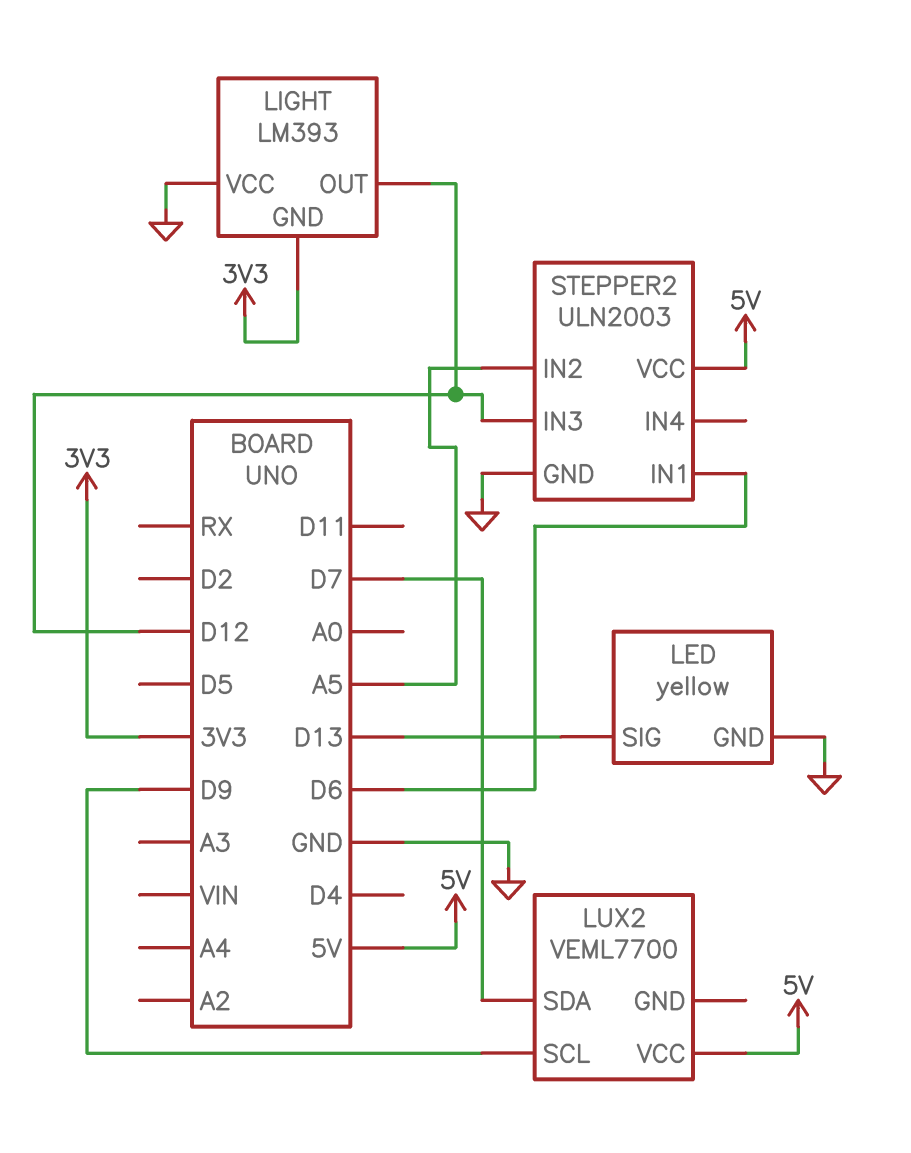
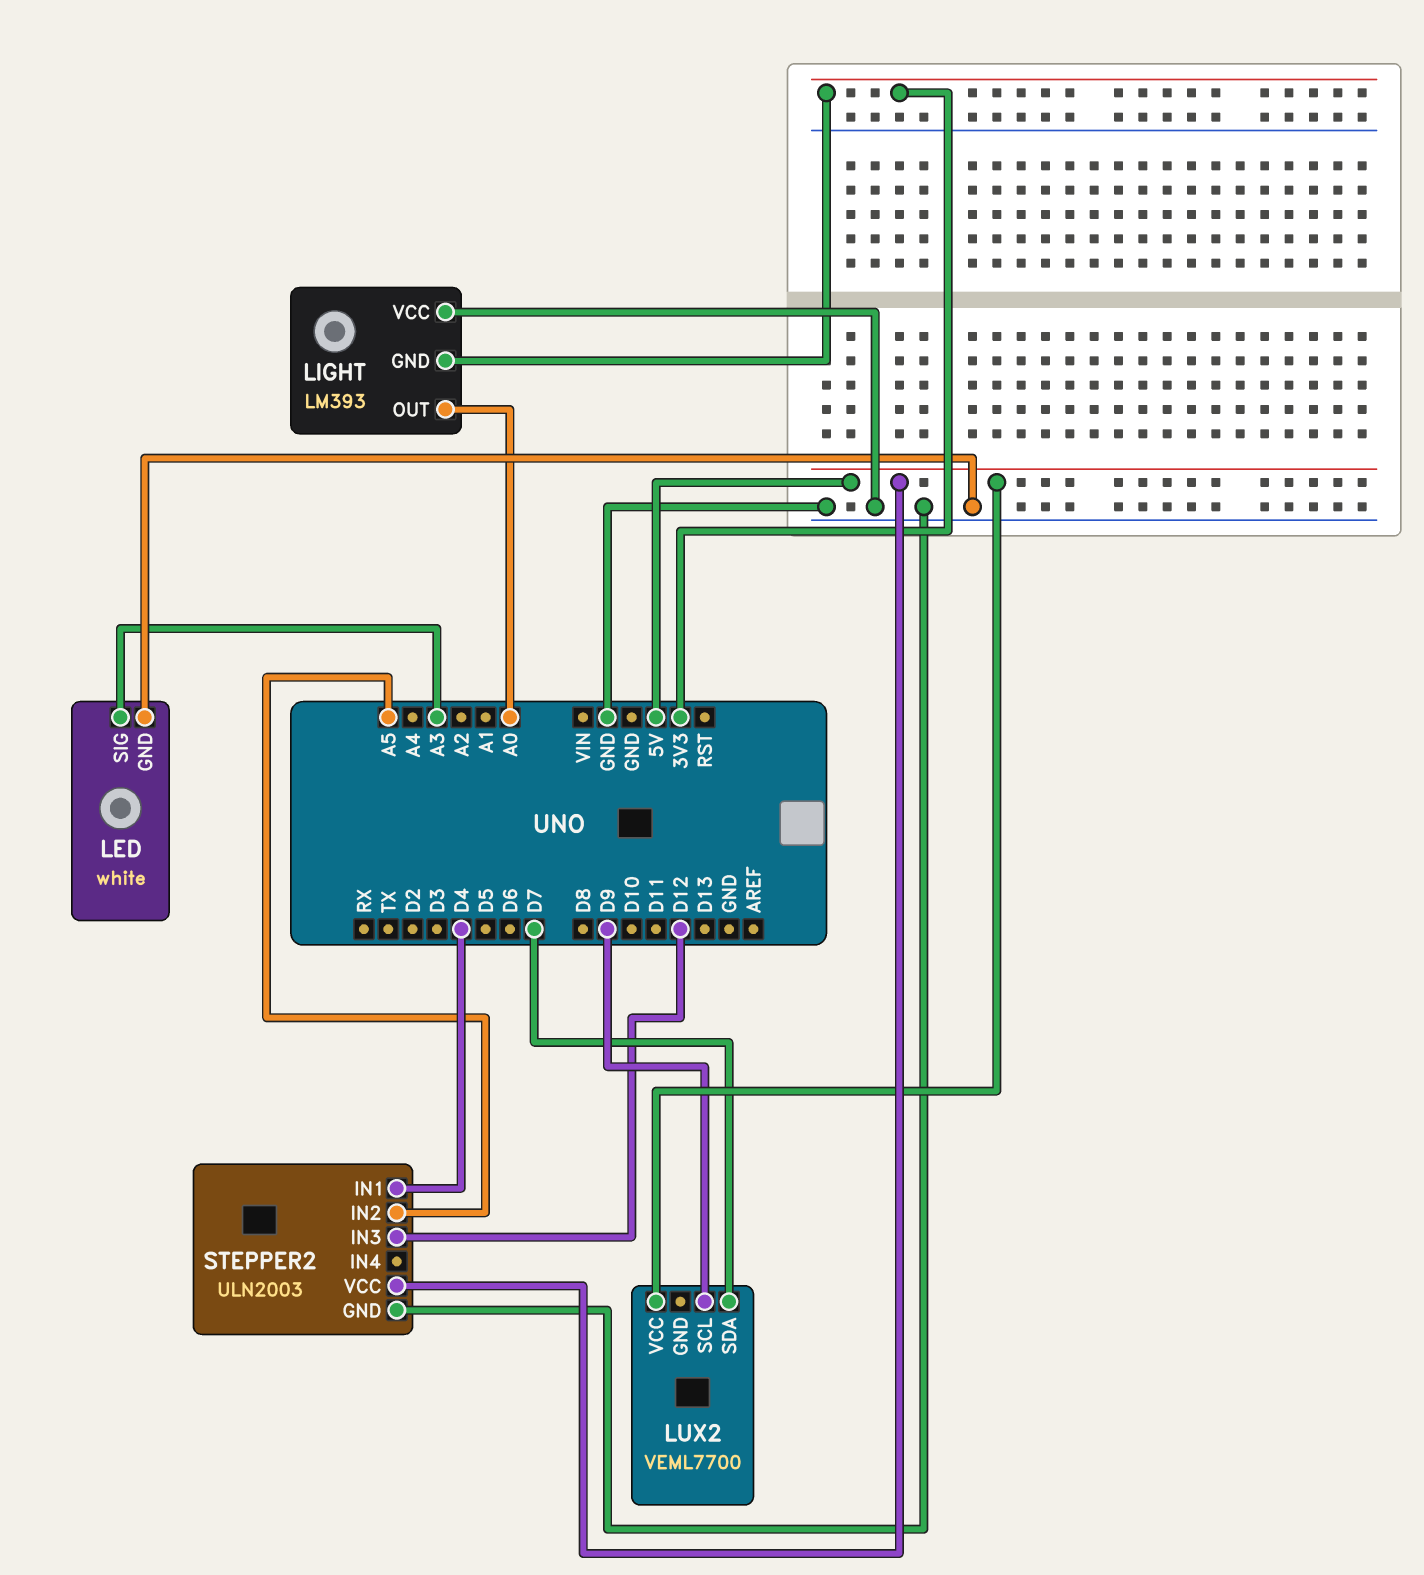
LED: yellow -> white
LED pin SIG: D13 -> A3
LIGHT pin OUT: D12 -> A0
STEPPER2 pin IN1: D6 -> D4

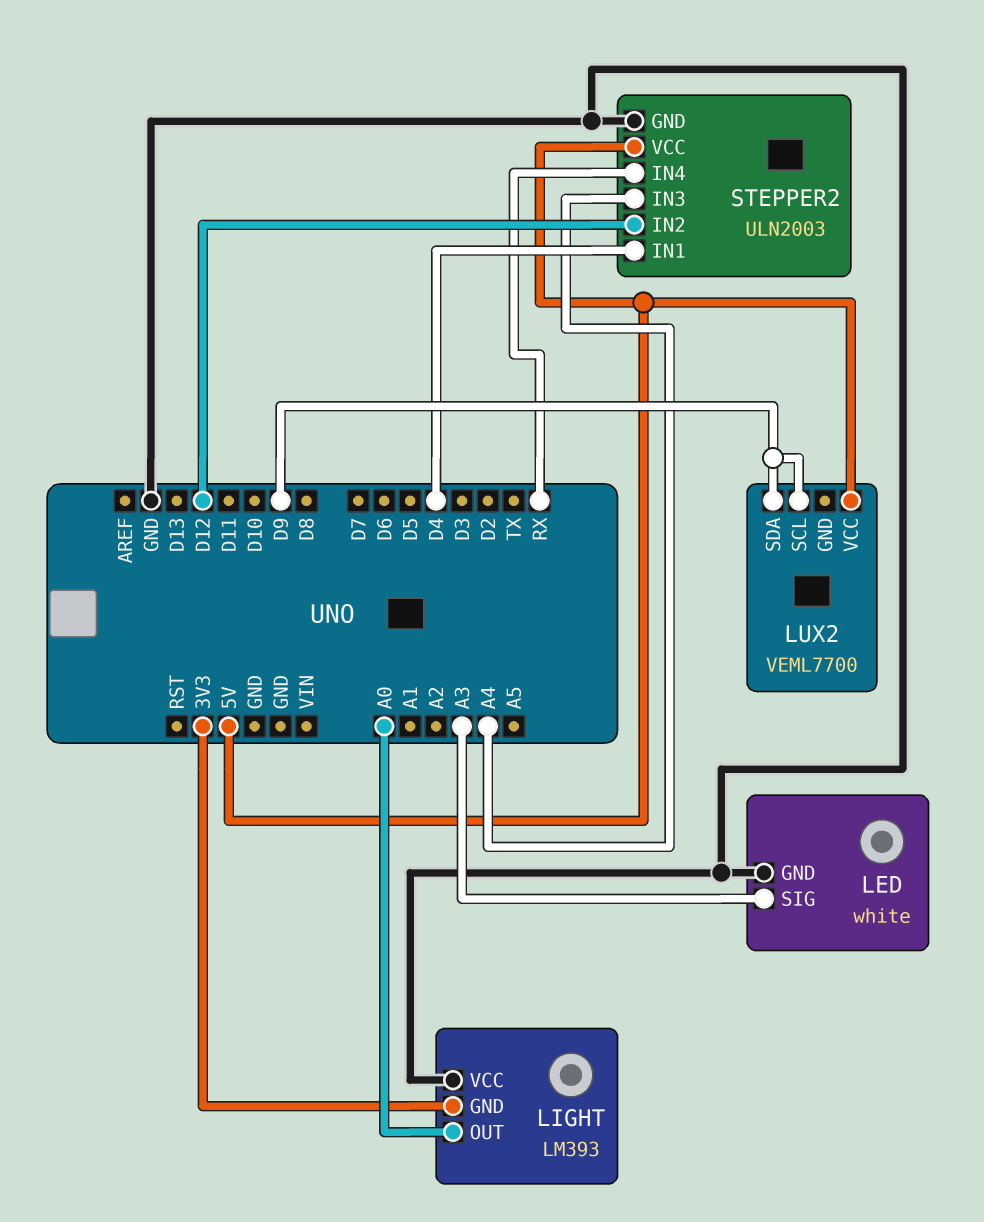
LUX2 pin SDA: D7 -> D9
STEPPER2 pin IN2: A5 -> D12
STEPPER2 pin IN3: D12 -> A4
STEPPER2 pin IN4: none -> RX

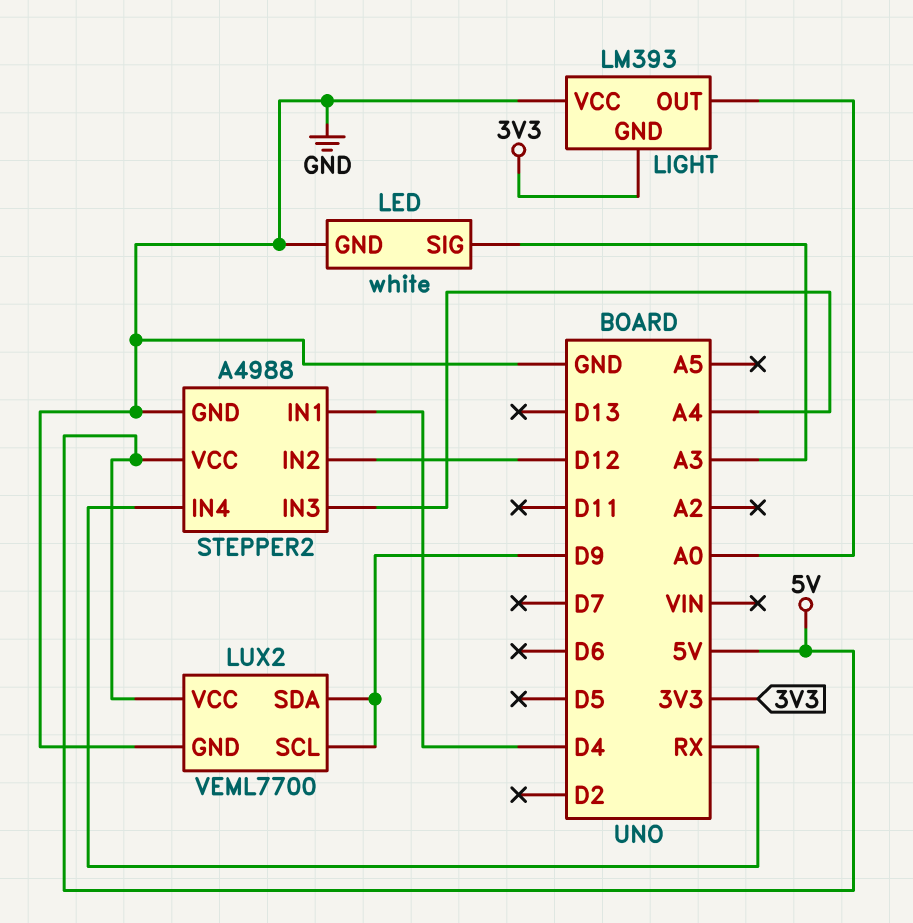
LUX2 pin GND: none -> GND
STEPPER2: ULN2003 -> A4988

